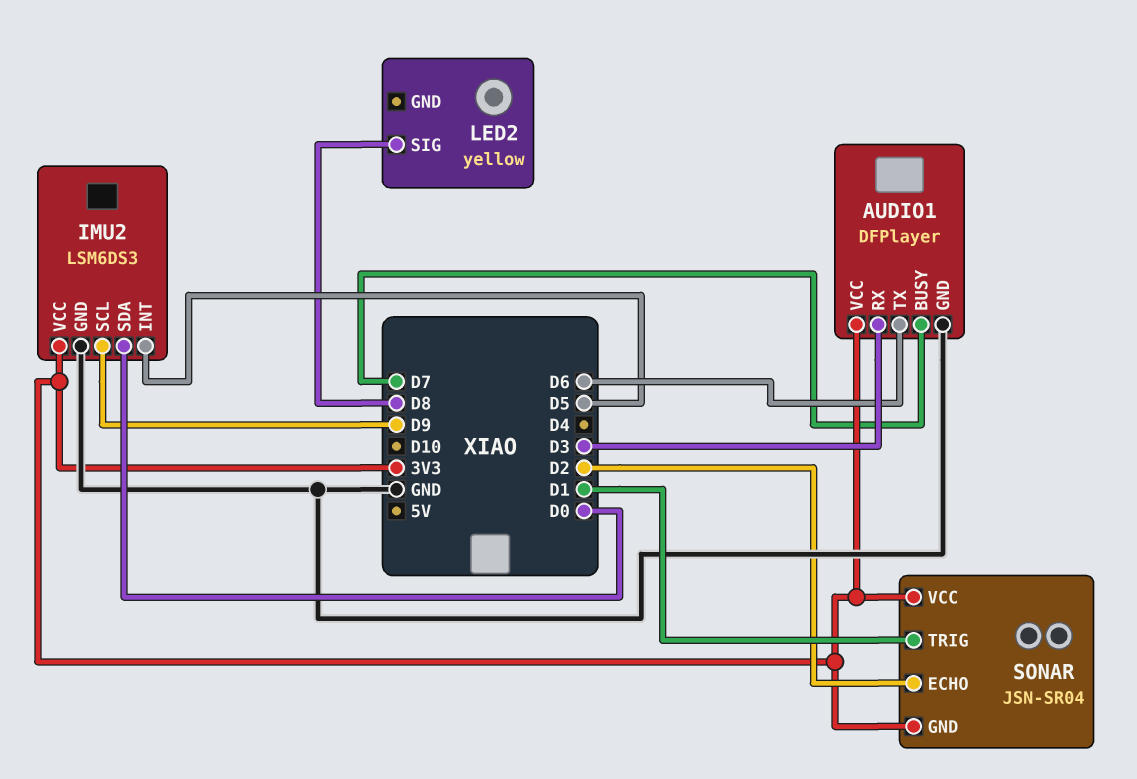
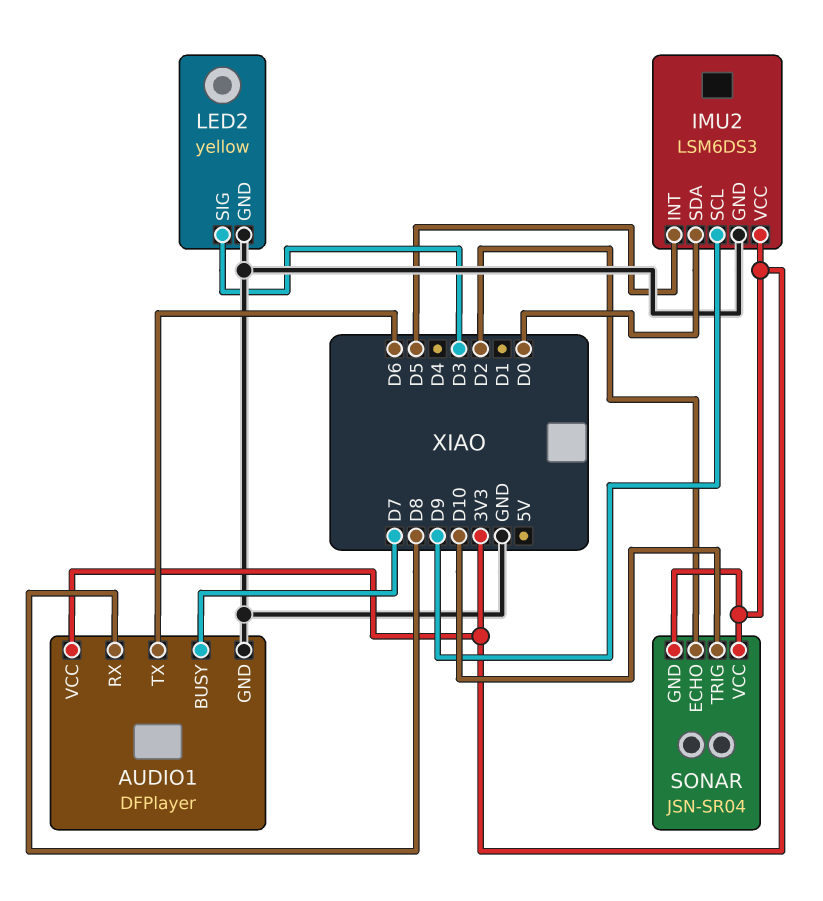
AUDIO1 pin RX: D3 -> D8
LED2 pin GND: none -> GND
LED2 pin SIG: D8 -> D3
SONAR pin TRIG: D1 -> D10

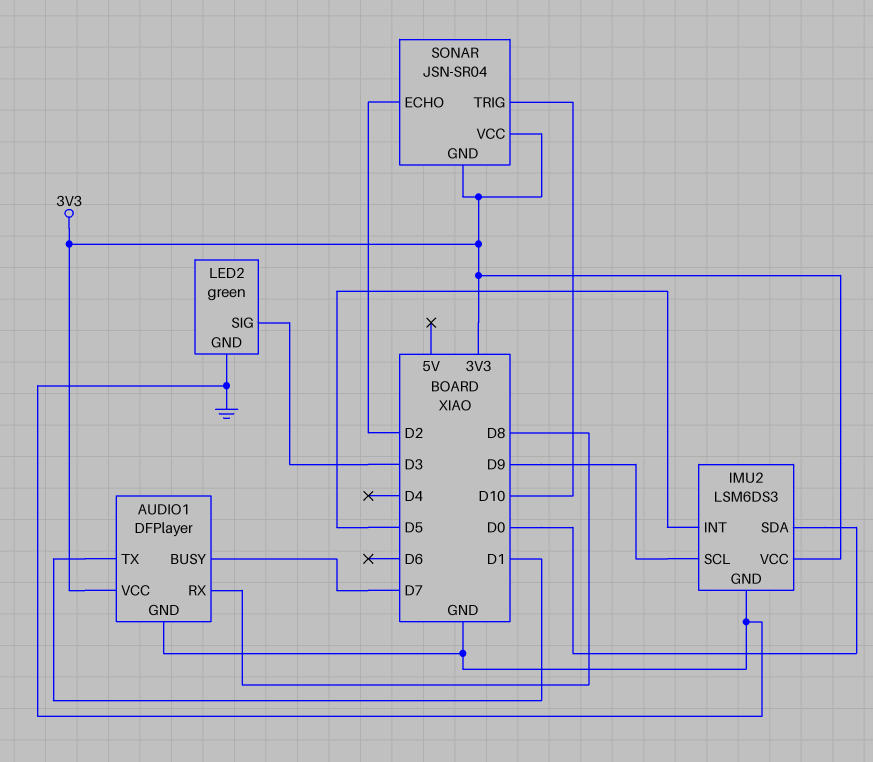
AUDIO1 pin TX: D6 -> D1
LED2: yellow -> green

